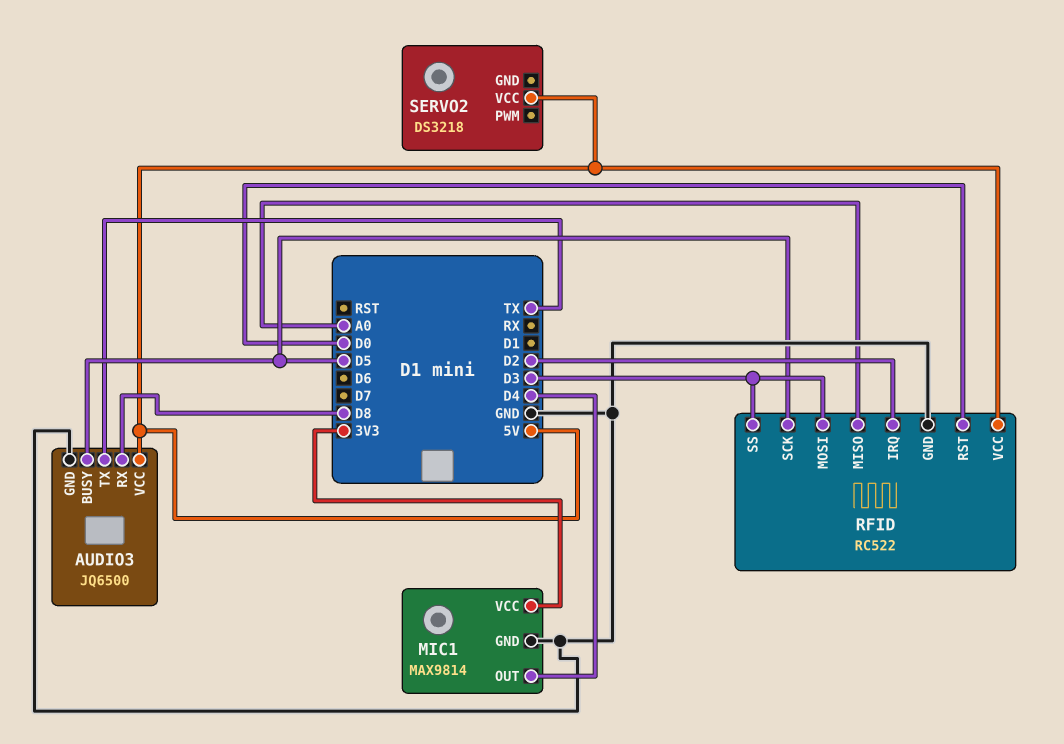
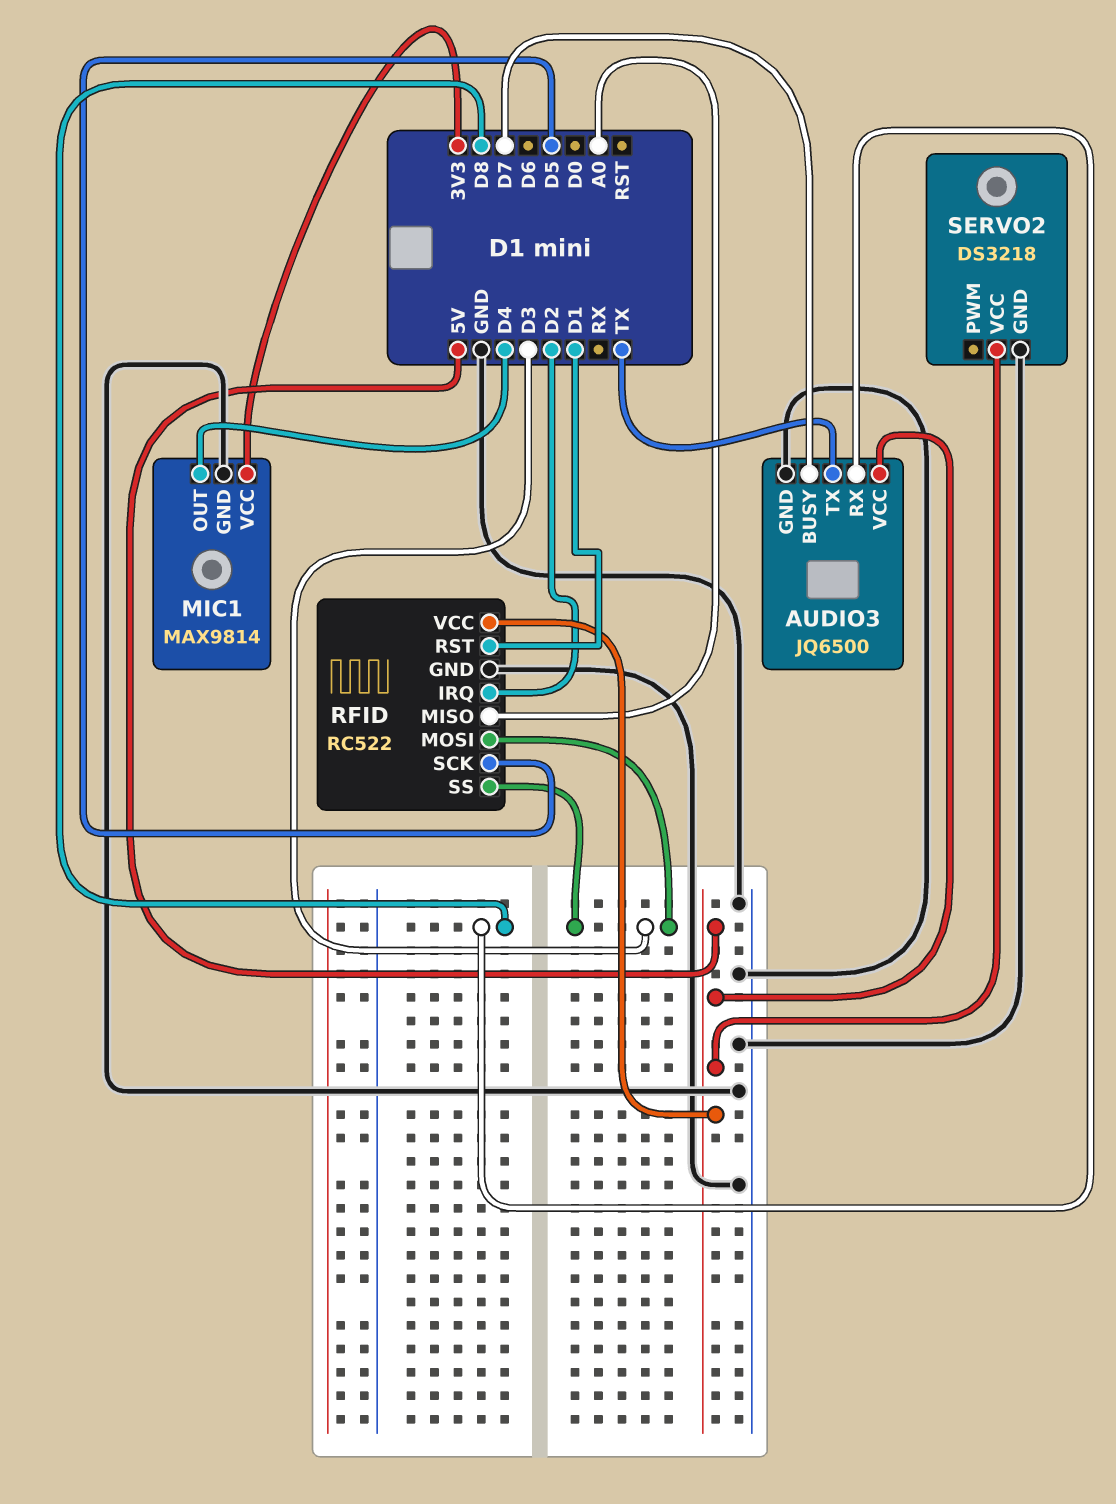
AUDIO3 pin BUSY: D5 -> D7
RFID pin RST: D0 -> D1
SERVO2 pin GND: none -> GND

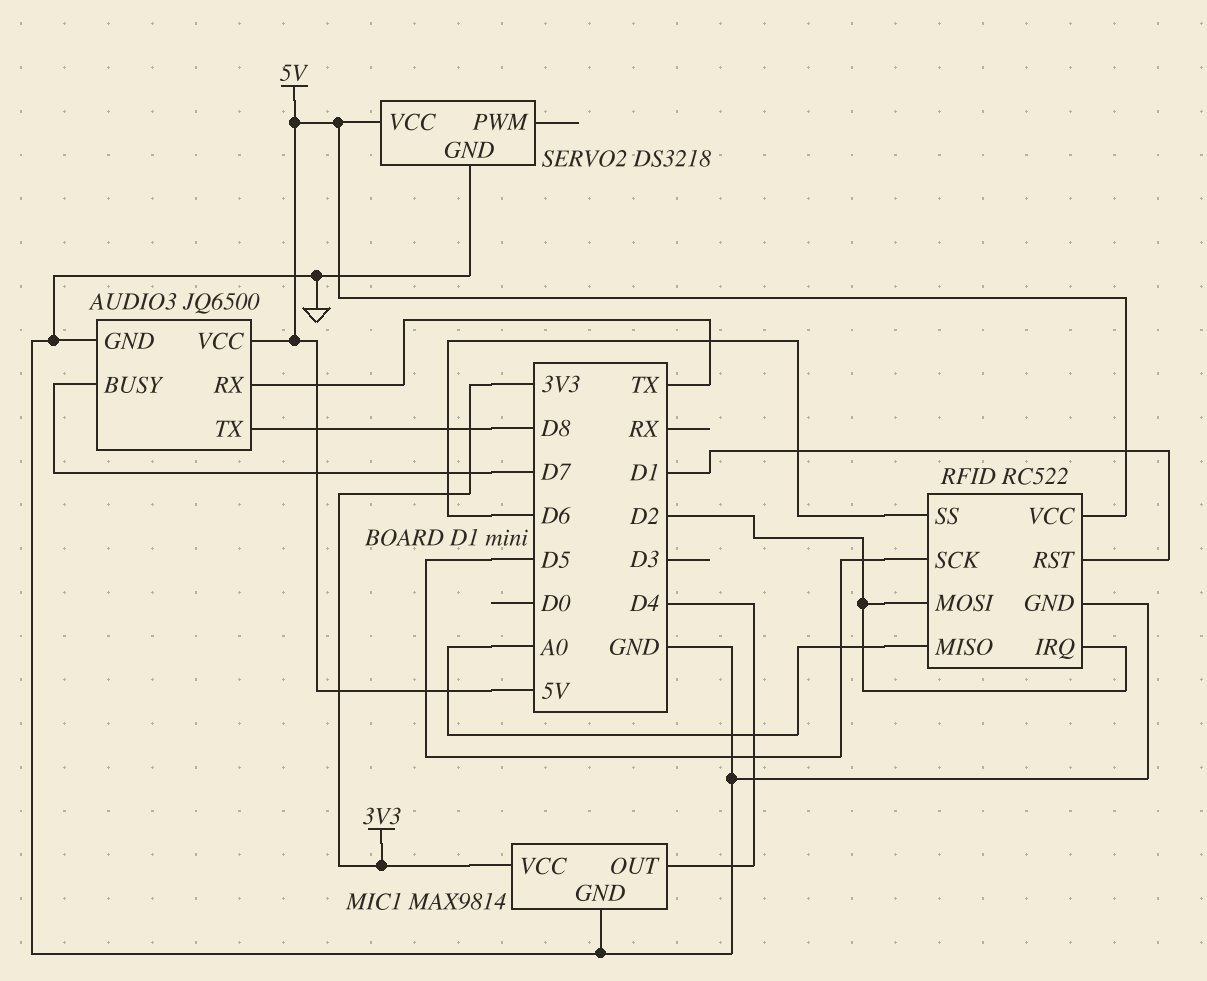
AUDIO3 pin RX: D8 -> TX
AUDIO3 pin TX: TX -> D8
RFID pin MOSI: D3 -> D2
RFID pin SS: D3 -> D6

